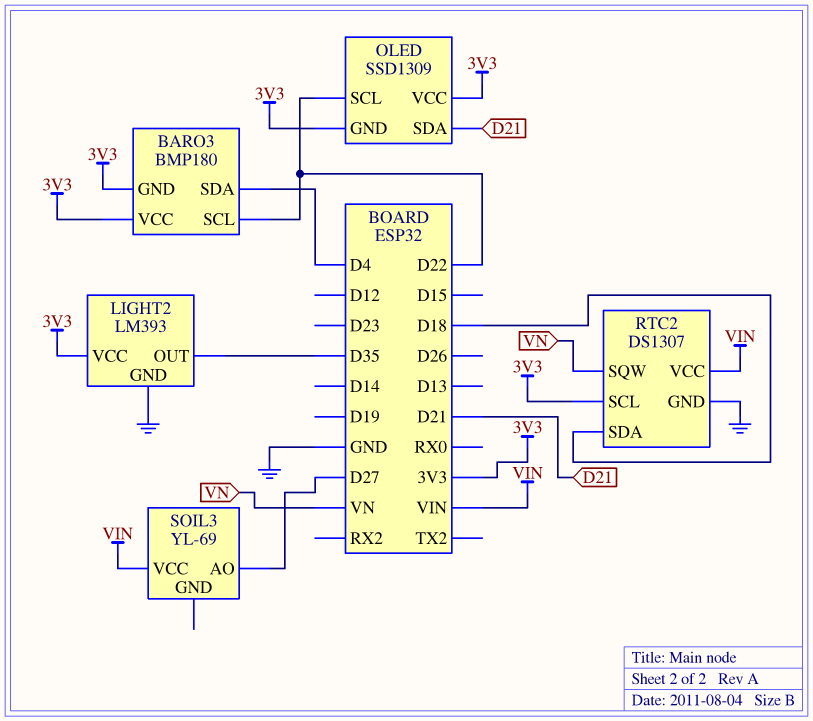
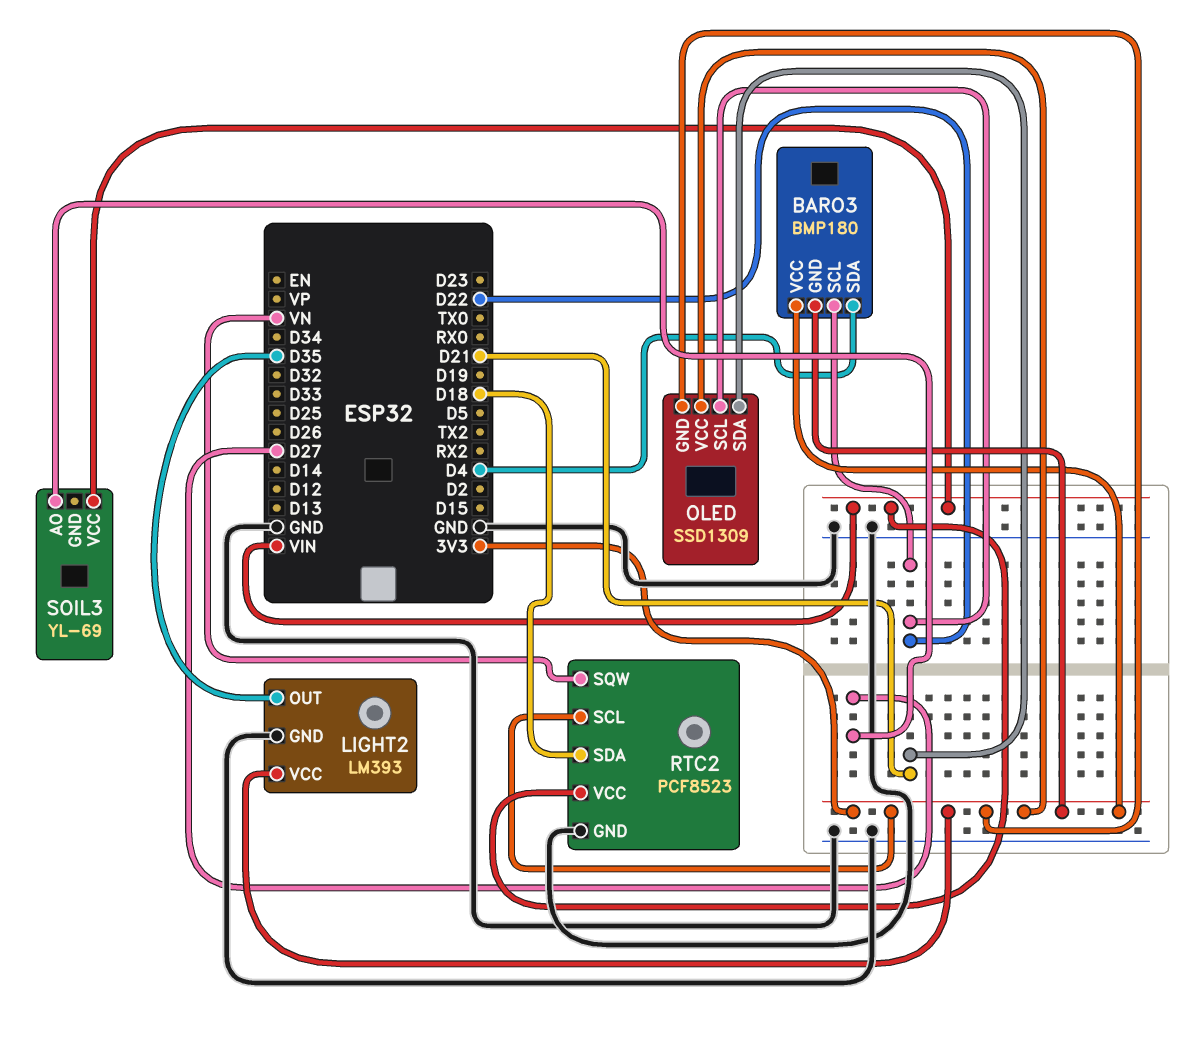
RTC2: DS1307 -> PCF8523

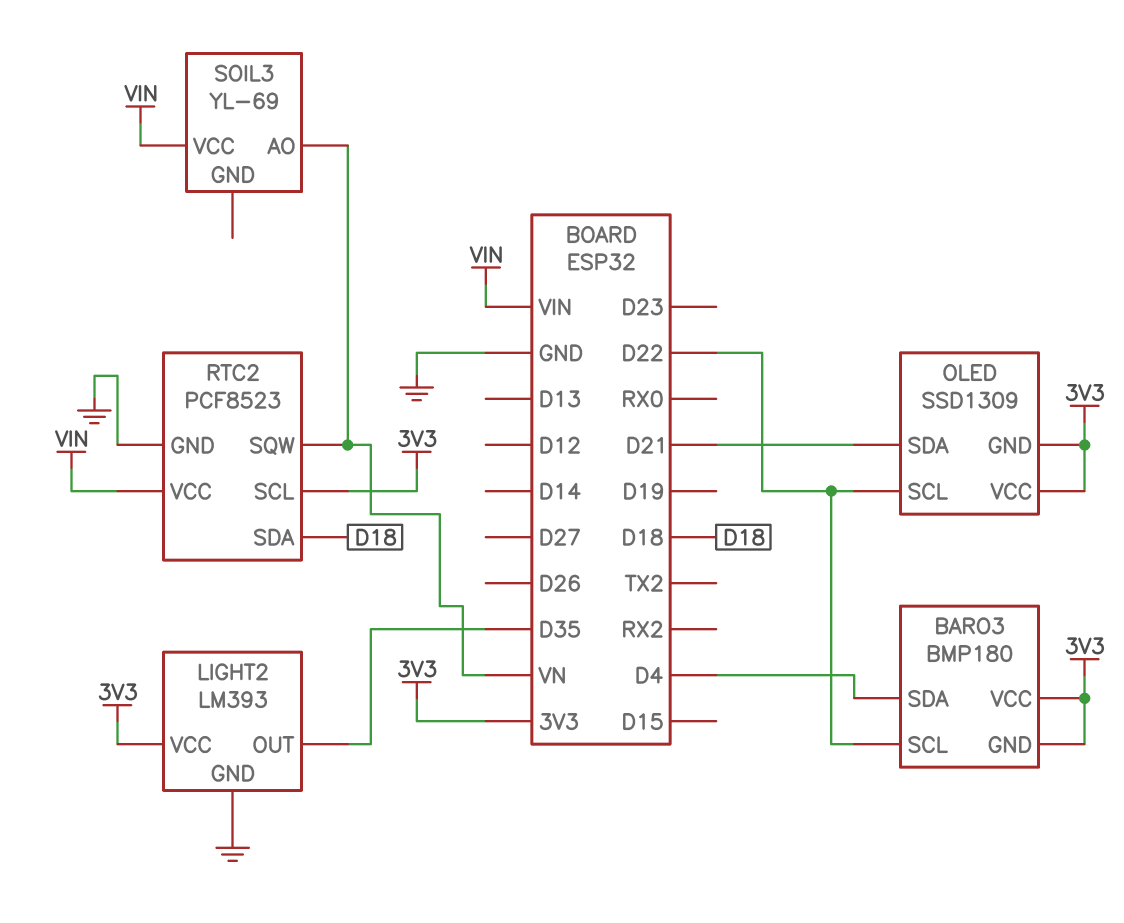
SOIL3 pin AO: D27 -> VN

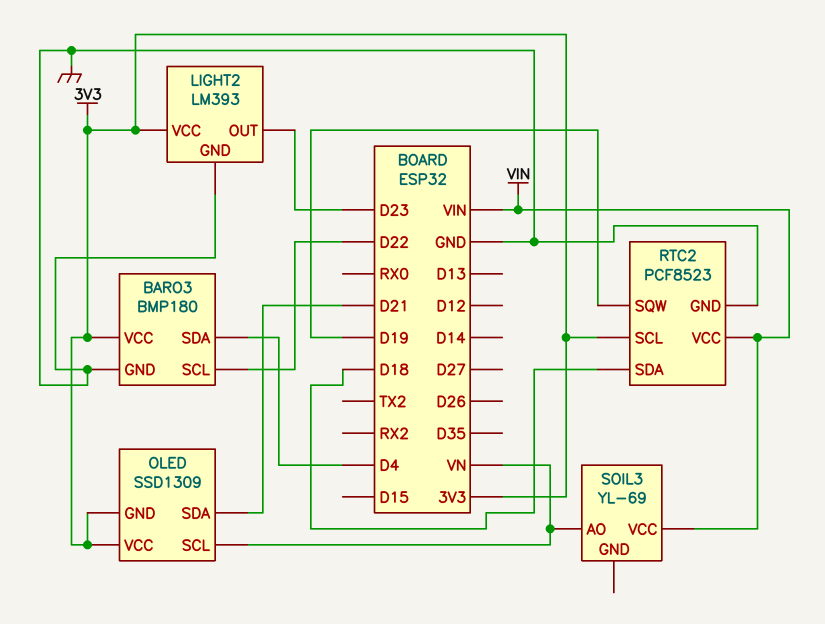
BARO3 pin GND: 3V3 -> GND
LIGHT2 pin OUT: D35 -> D23
OLED pin SCL: D22 -> VN
RTC2 pin SQW: VN -> D19

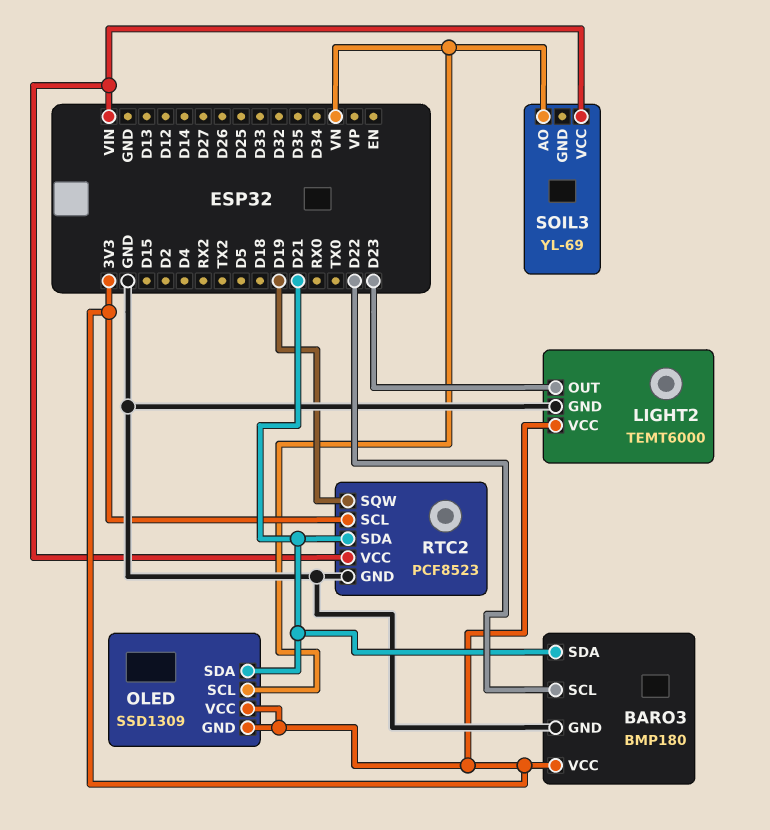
BARO3 pin SDA: D4 -> D21
LIGHT2: LM393 -> TEMT6000
RTC2 pin SDA: D18 -> D21

